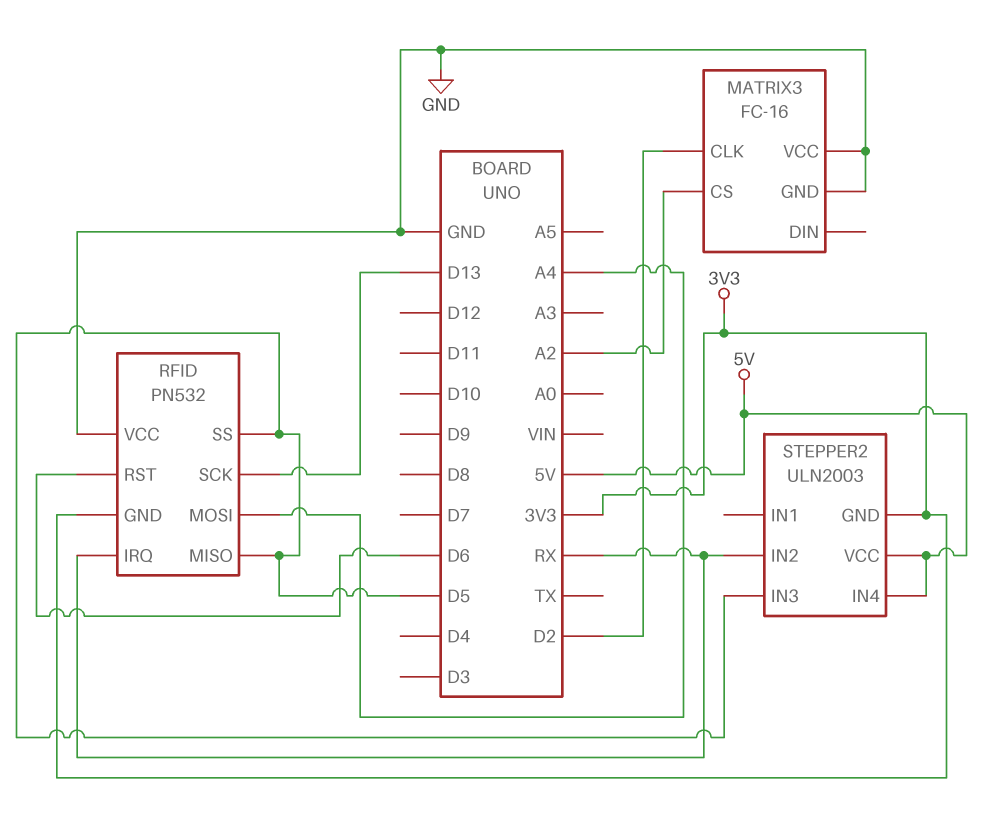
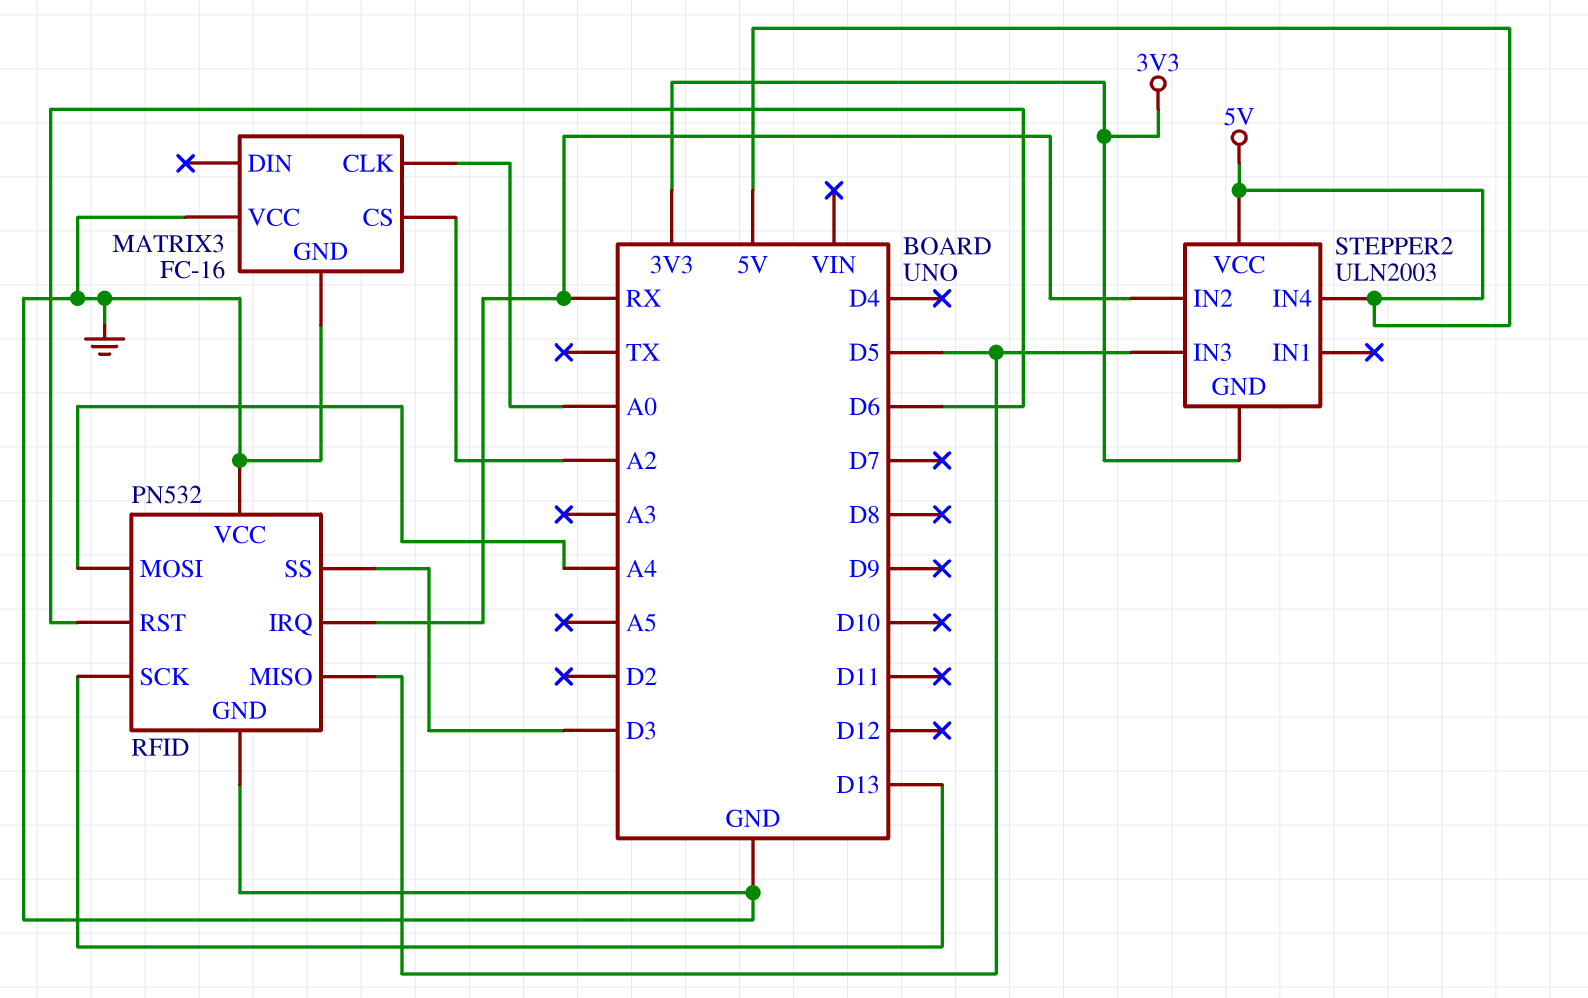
MATRIX3 pin CLK: D2 -> A0
RFID pin GND: 3V3 -> GND
RFID pin SS: D5 -> D3

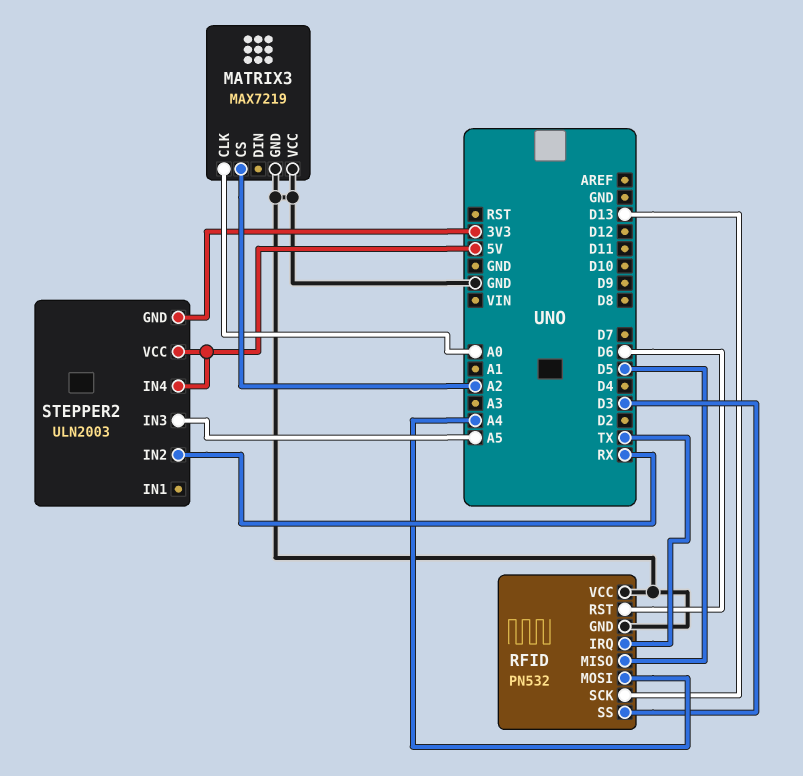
MATRIX3: FC-16 -> MAX7219
RFID pin IRQ: RX -> TX
STEPPER2 pin IN3: D5 -> A5

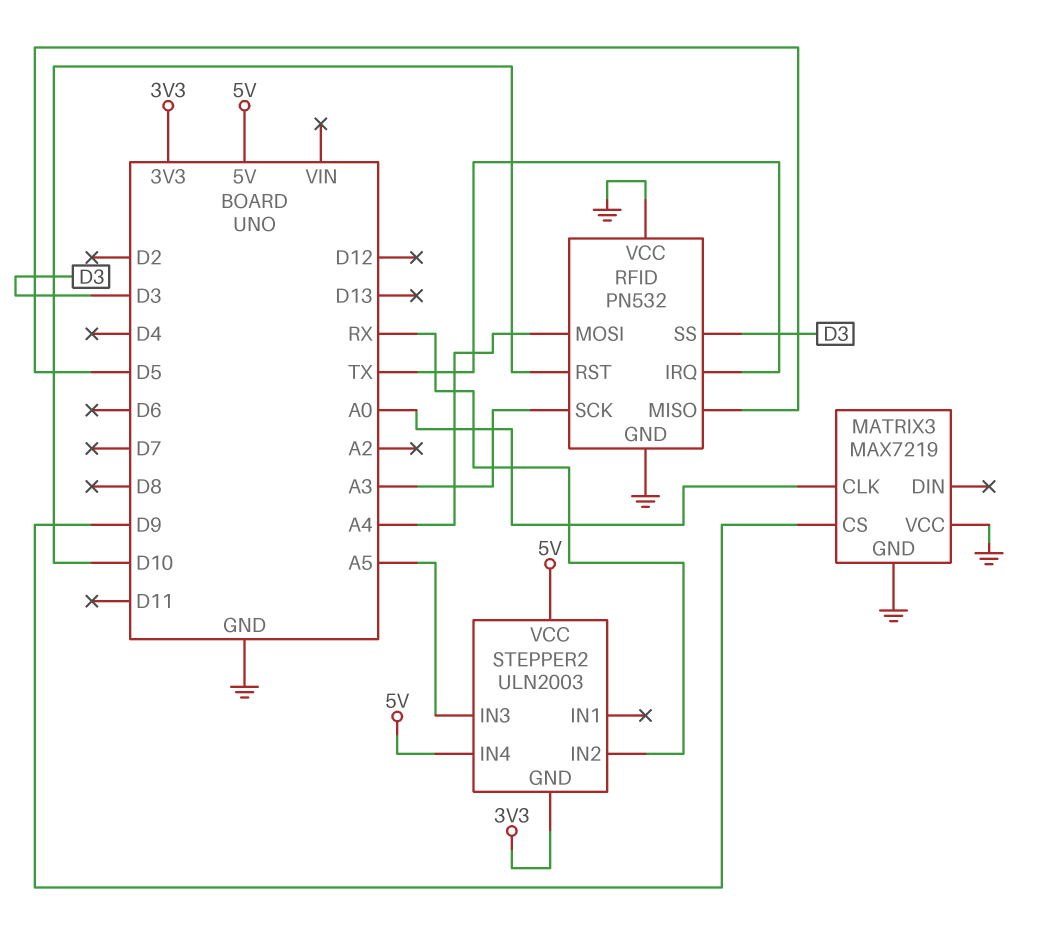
MATRIX3 pin CS: A2 -> D9
RFID pin RST: D6 -> D10
RFID pin SCK: D13 -> A3

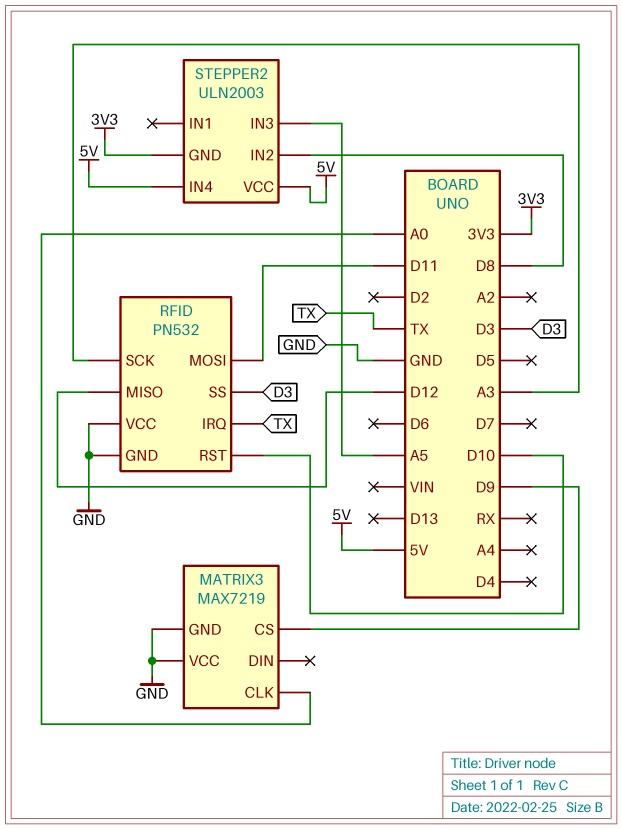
RFID pin MISO: D5 -> D12
RFID pin MOSI: A4 -> D11
STEPPER2 pin IN2: RX -> D8

